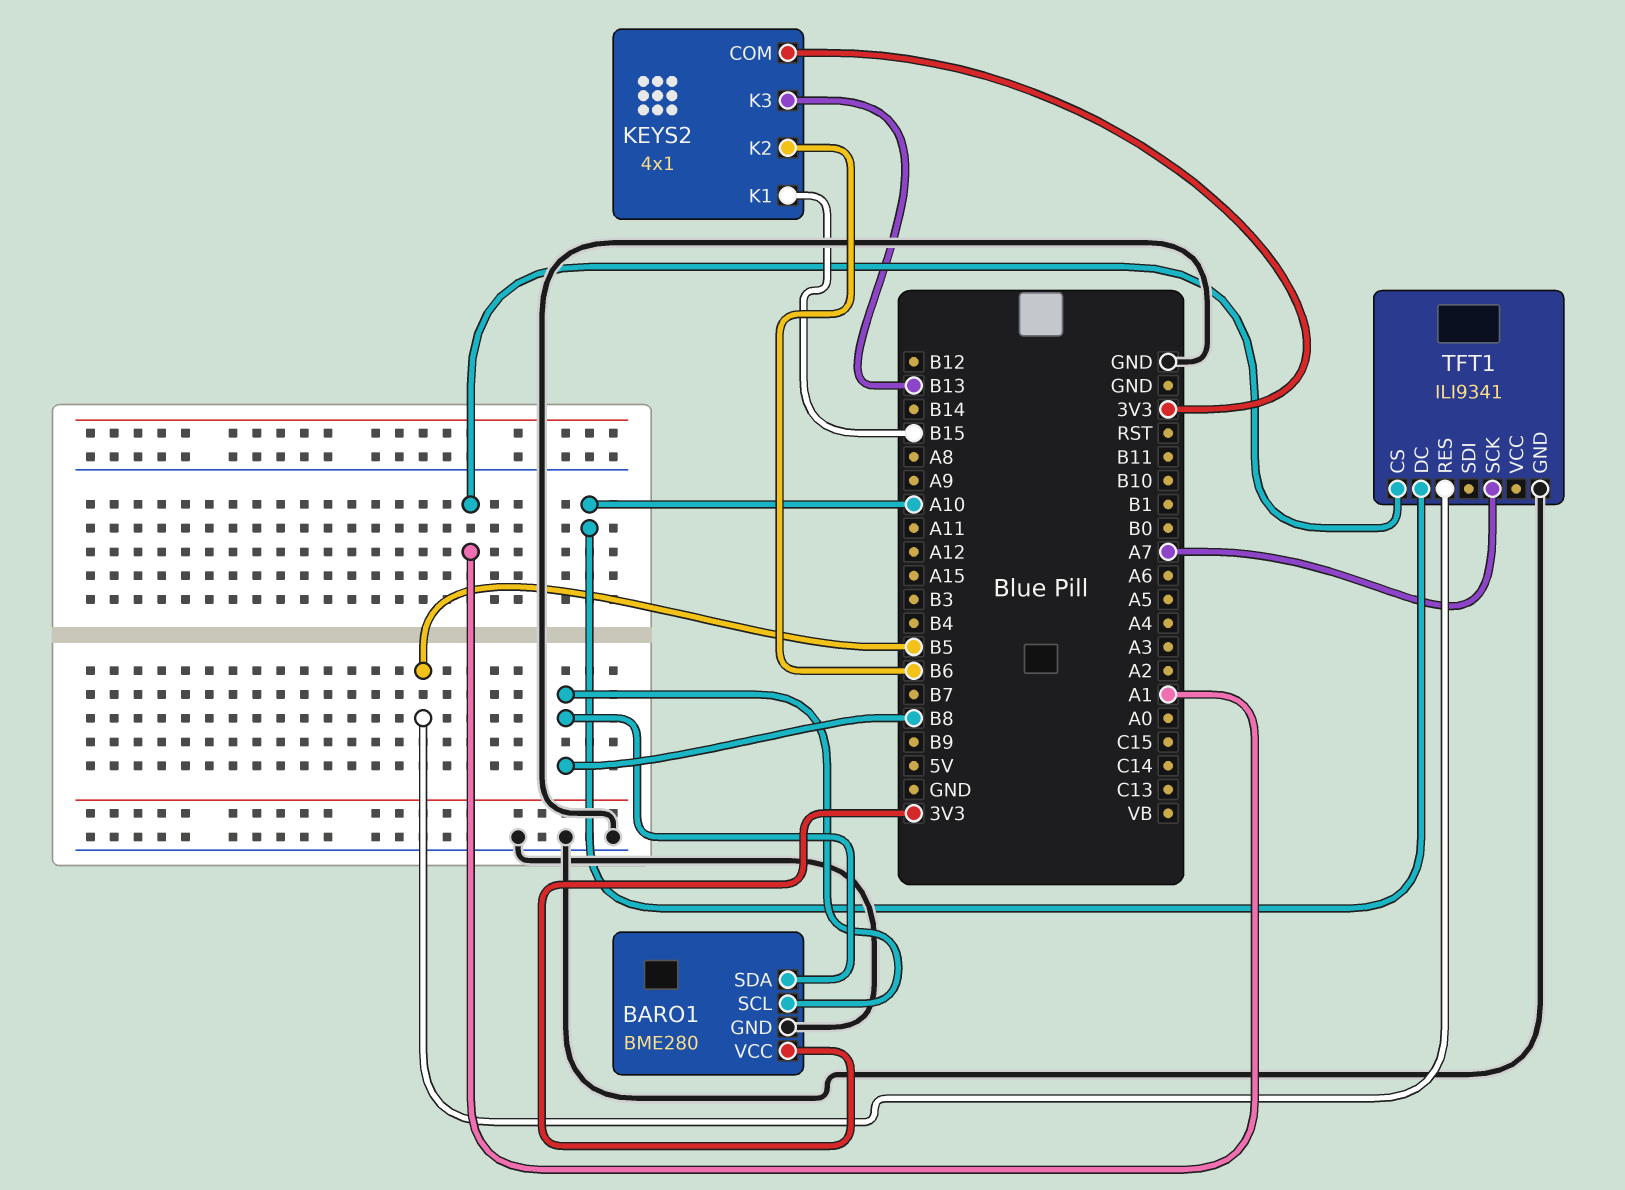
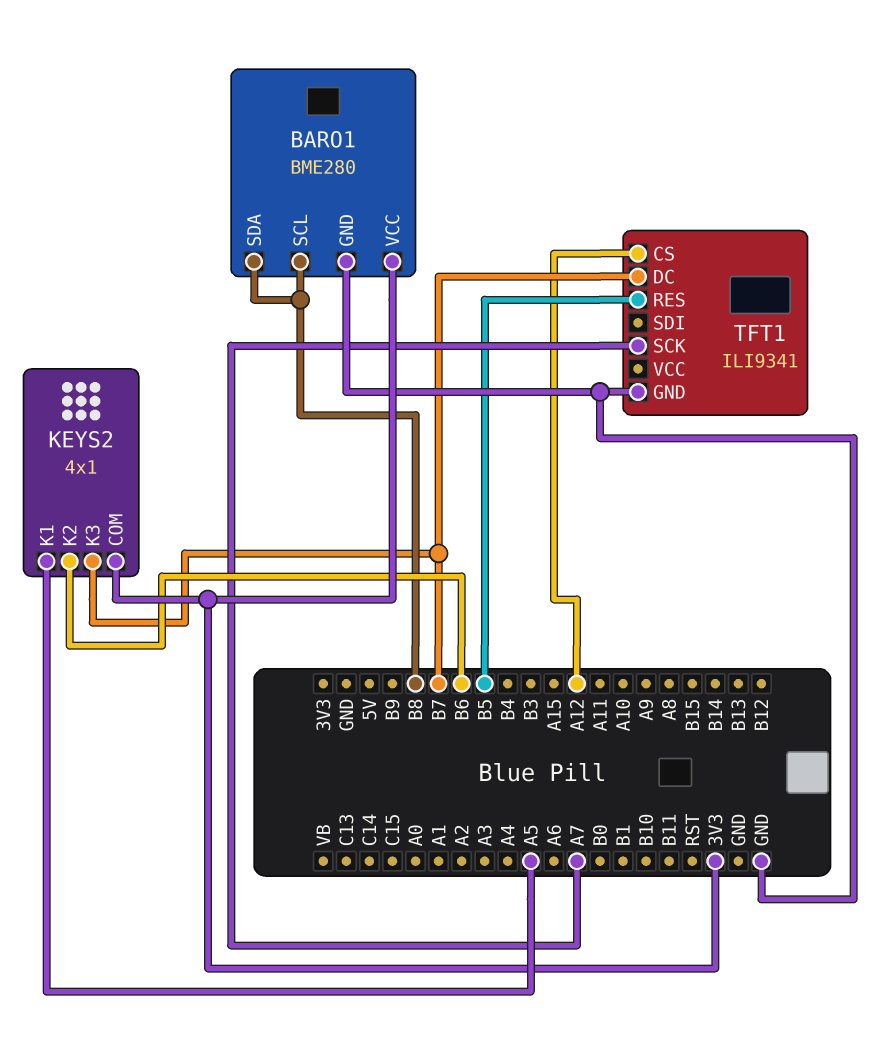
KEYS2 pin K1: B15 -> A5
KEYS2 pin K3: B13 -> B7
TFT1 pin CS: A1 -> A12
TFT1 pin DC: A10 -> B7

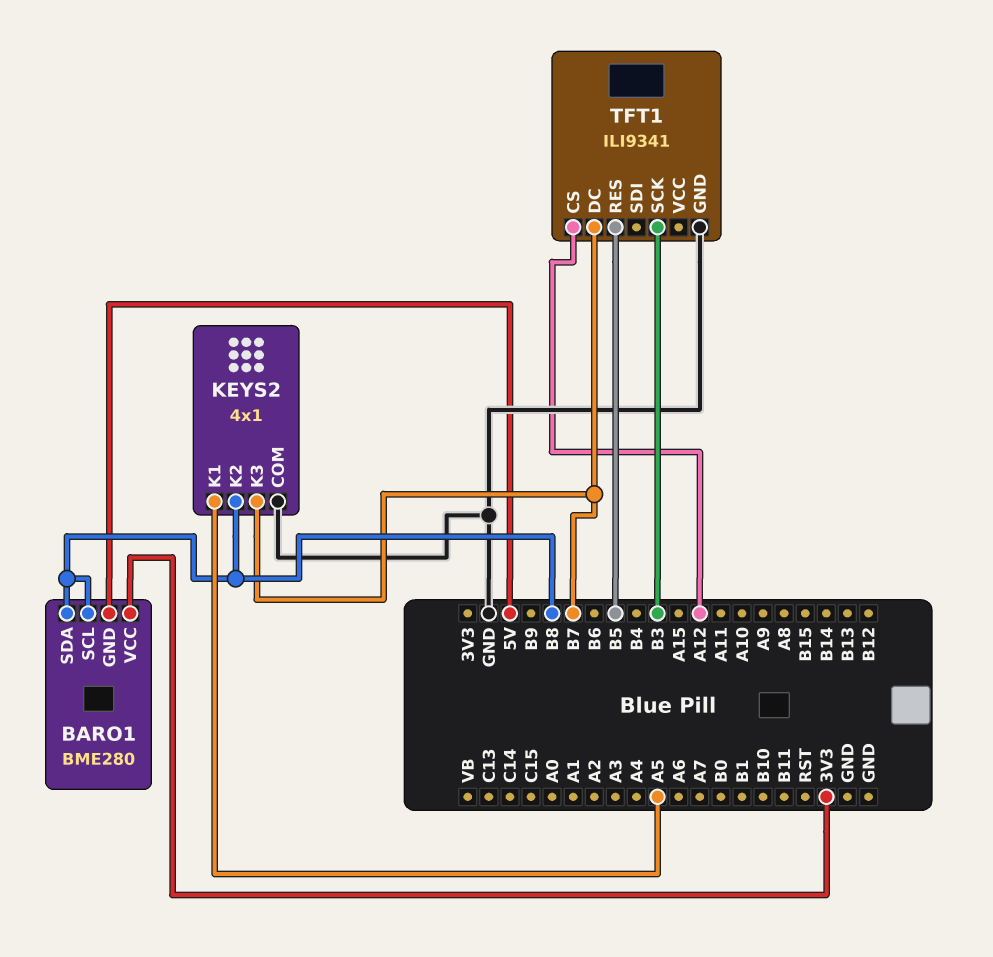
BARO1 pin GND: GND -> 5V
KEYS2 pin COM: 3V3 -> GND
KEYS2 pin K2: B6 -> B8
TFT1 pin SCK: A7 -> B3

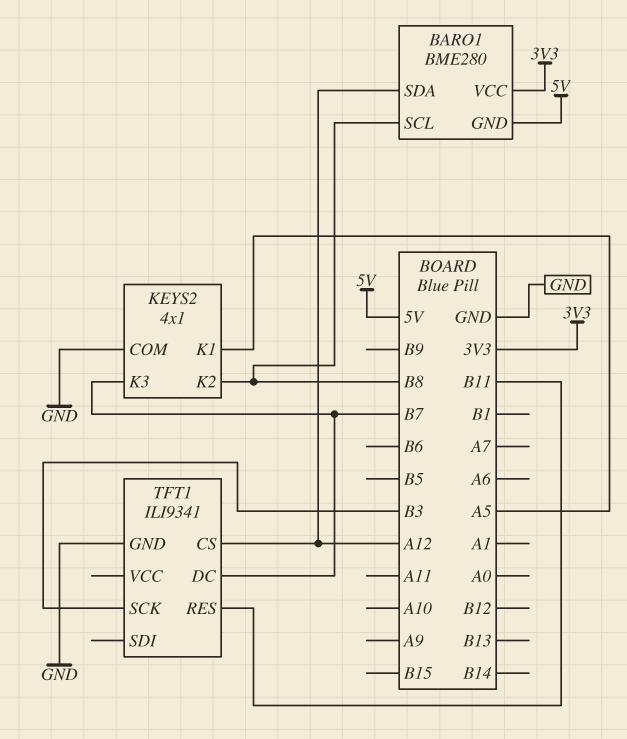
BARO1 pin SDA: B8 -> A12
TFT1 pin RES: B5 -> B11

